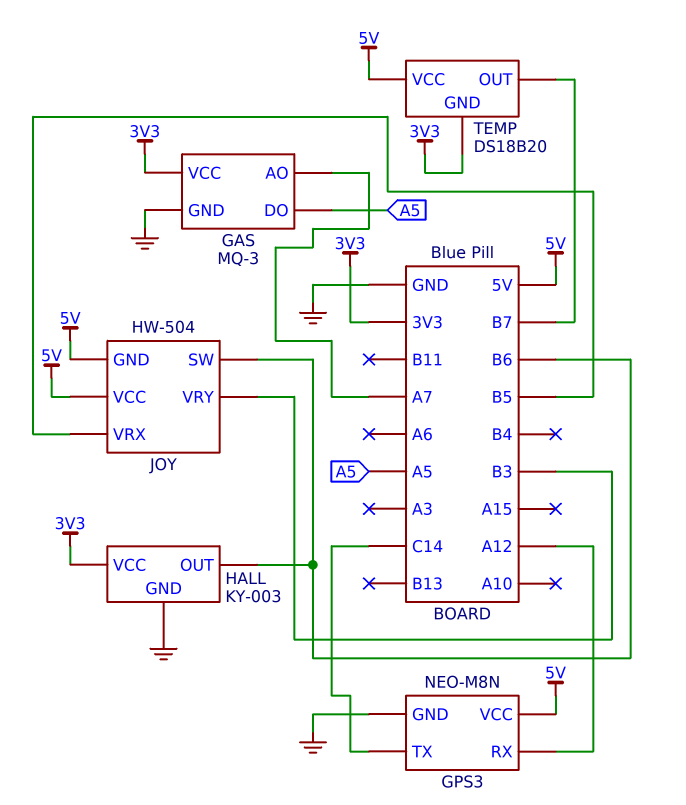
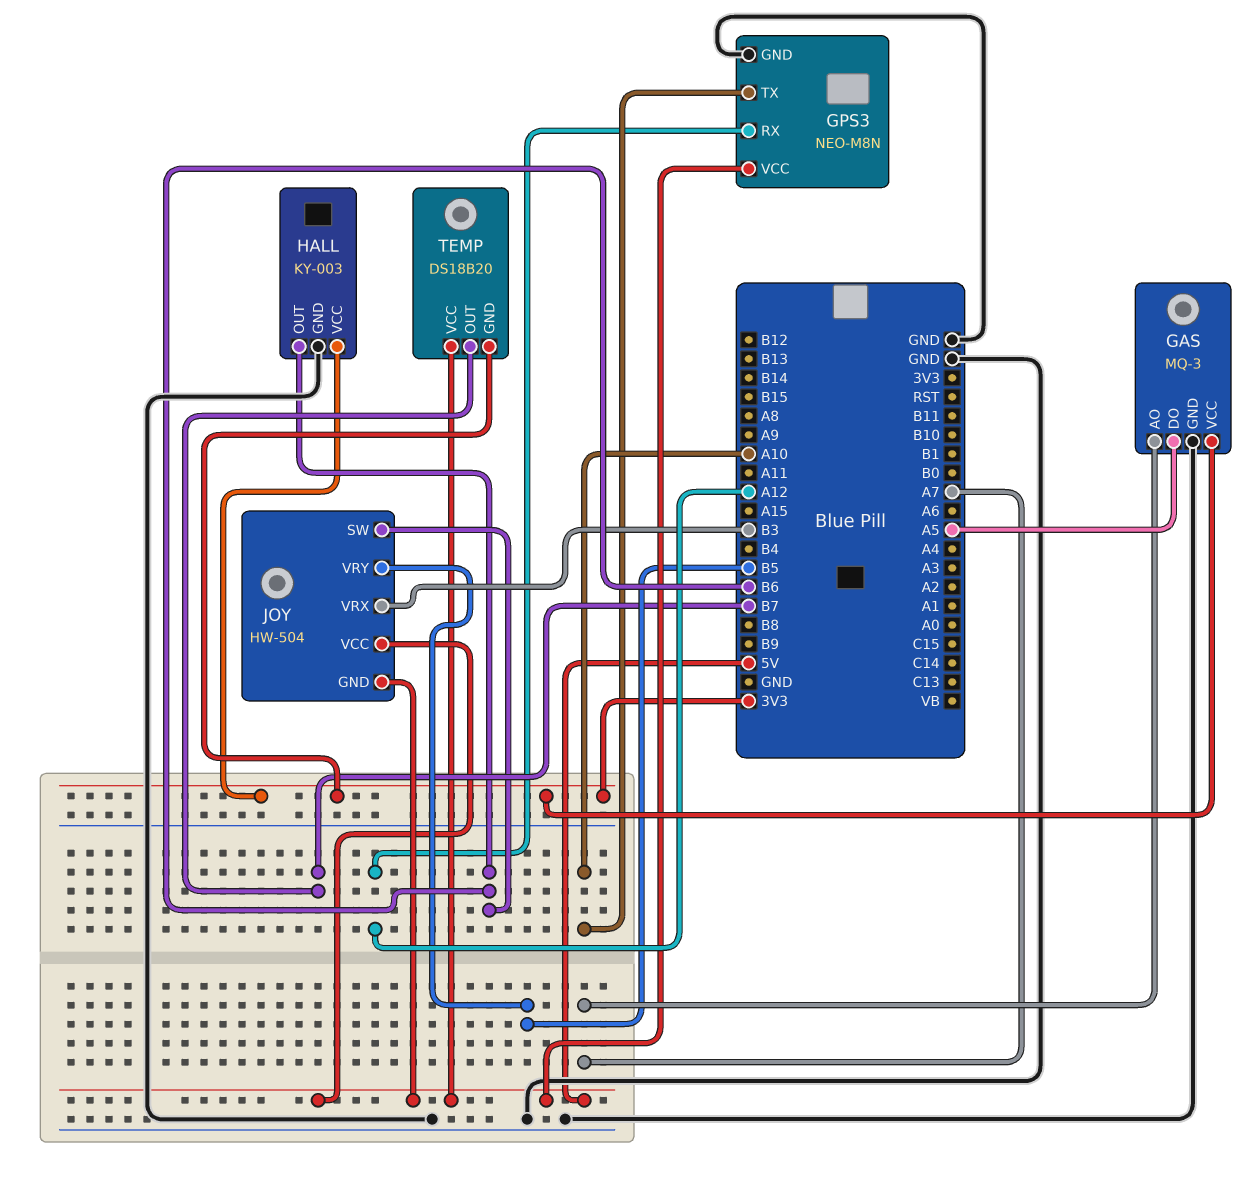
GPS3 pin TX: C14 -> A10
JOY pin VRX: B5 -> B3
JOY pin VRY: B3 -> B5

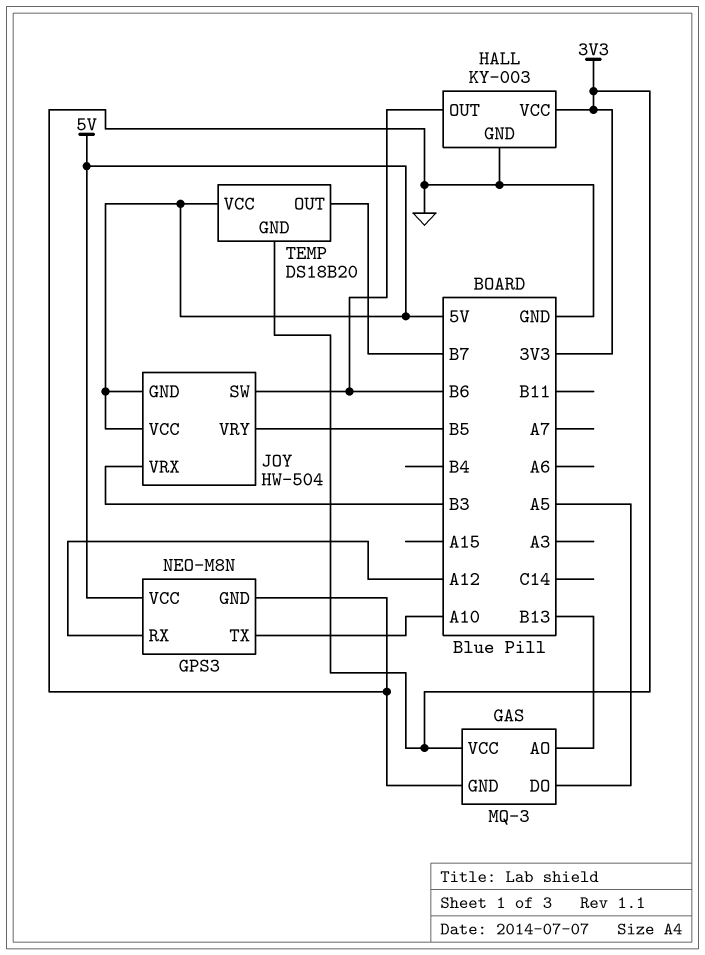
GAS pin AO: A7 -> B13

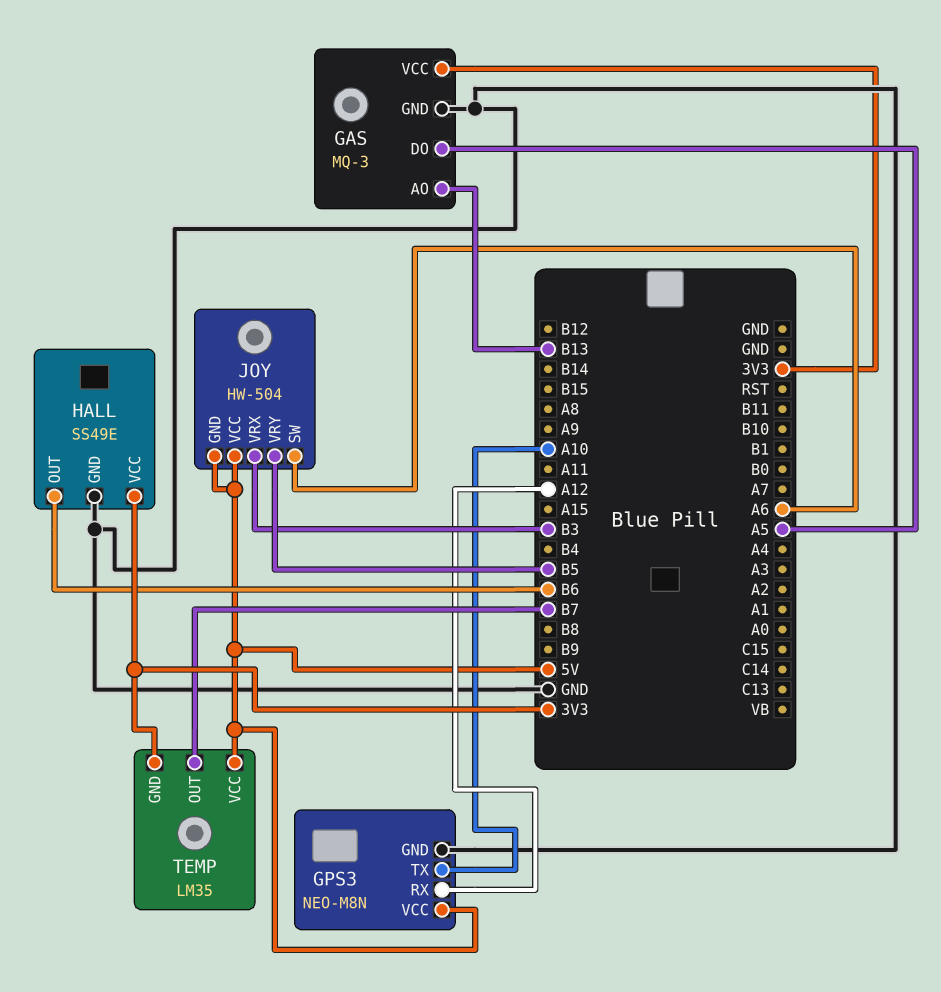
HALL: KY-003 -> SS49E
JOY pin SW: B6 -> A6
TEMP: DS18B20 -> LM35

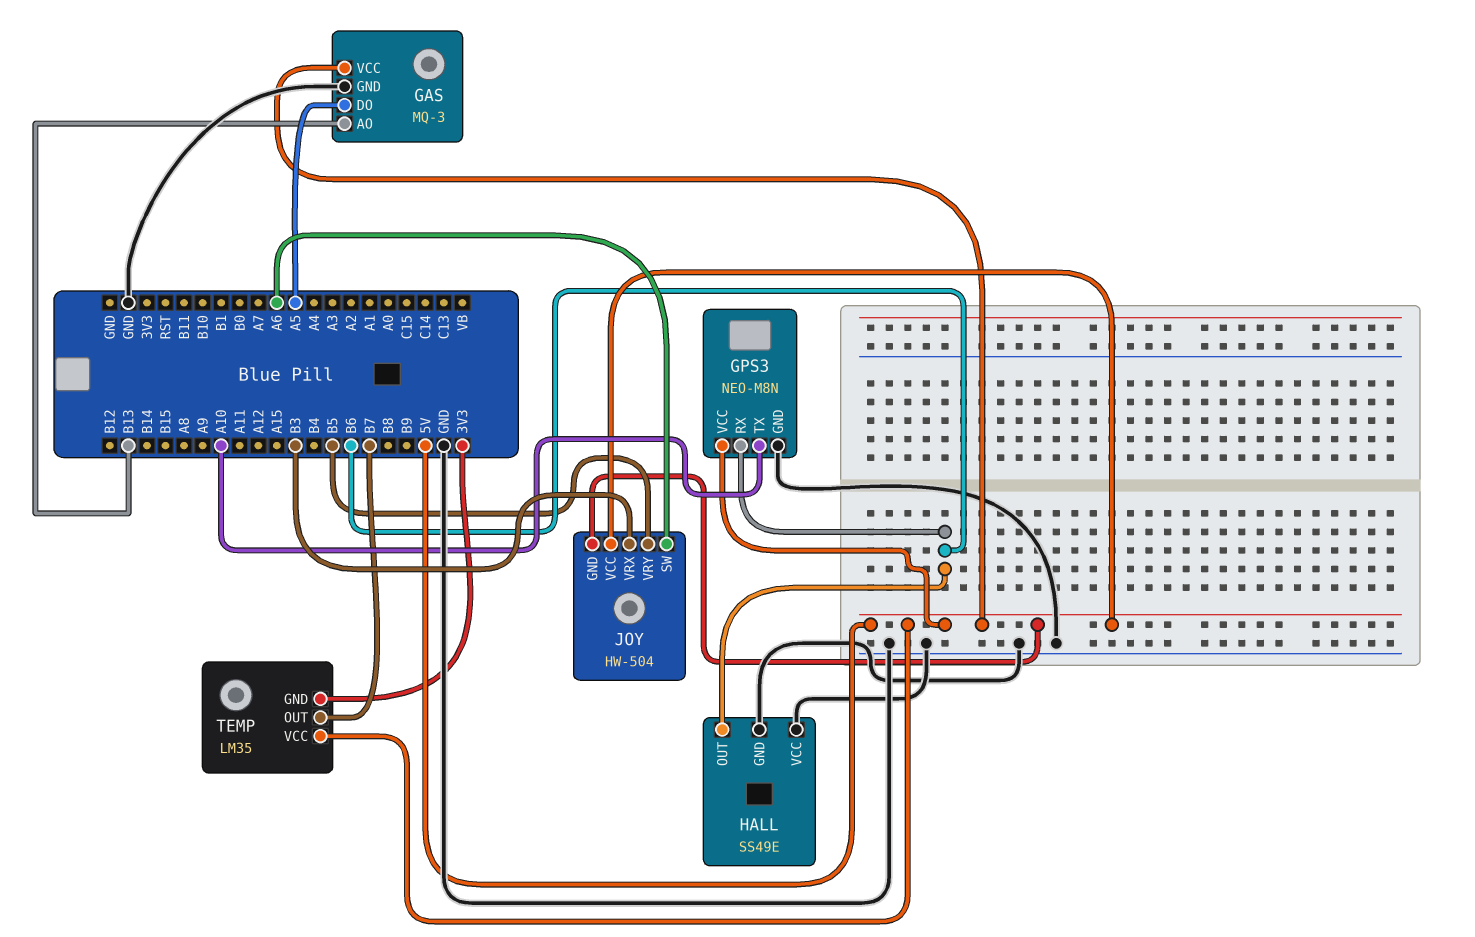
GAS pin VCC: 3V3 -> 5V
GPS3 pin RX: A12 -> B6
HALL pin VCC: 3V3 -> GND

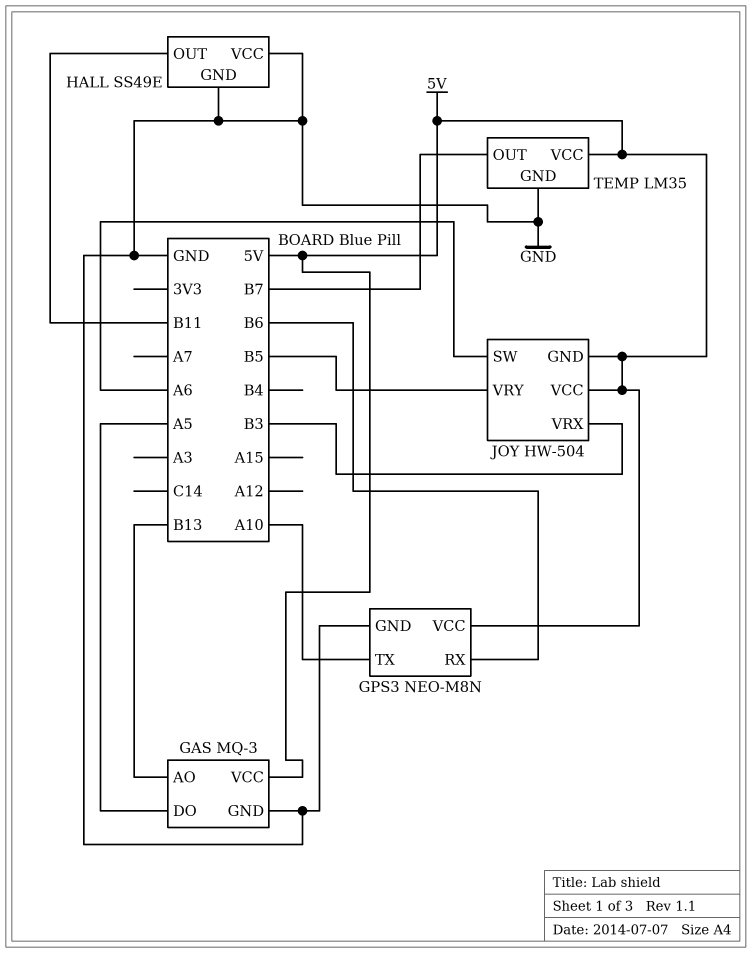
HALL pin OUT: B6 -> B11
TEMP pin GND: 3V3 -> GND

